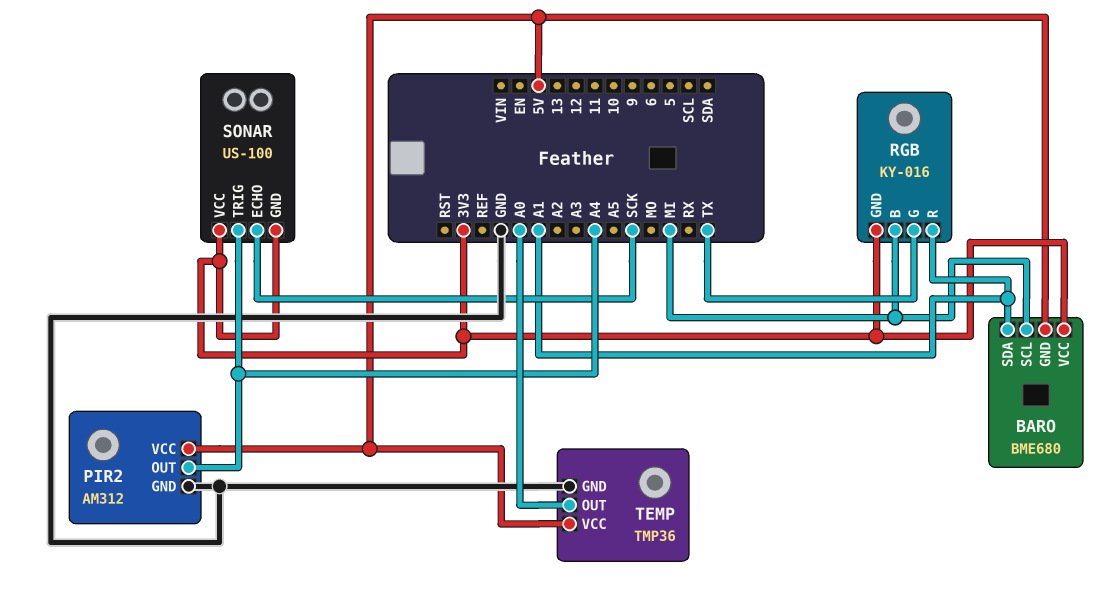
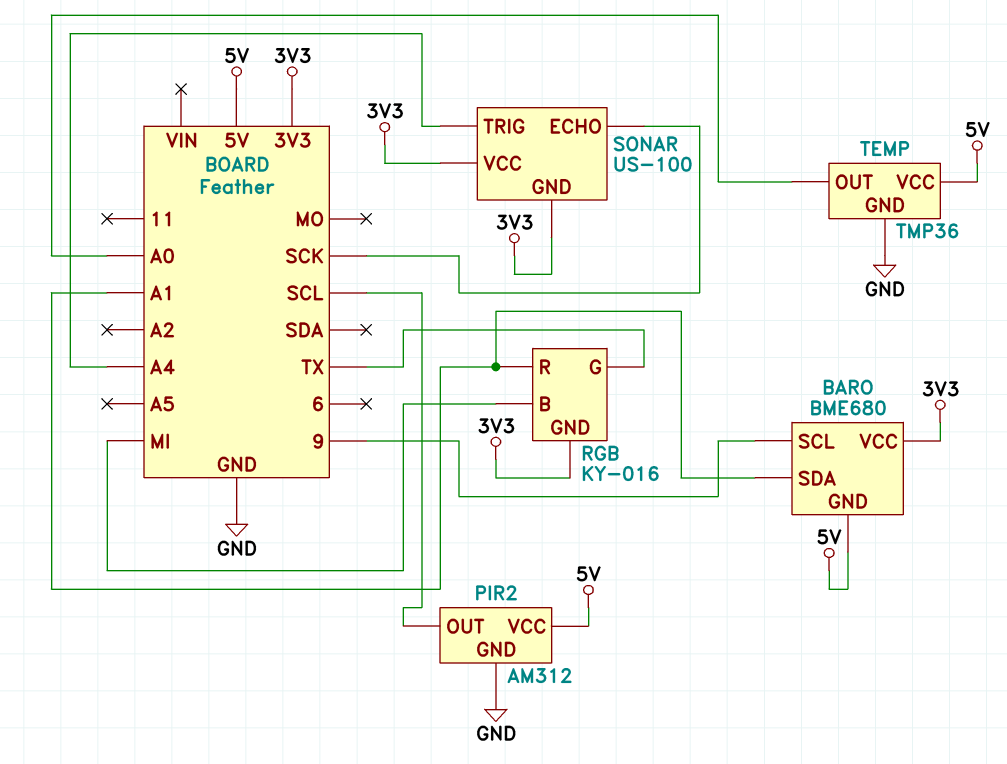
BARO pin SCL: MI -> 9
PIR2 pin OUT: A4 -> SCL

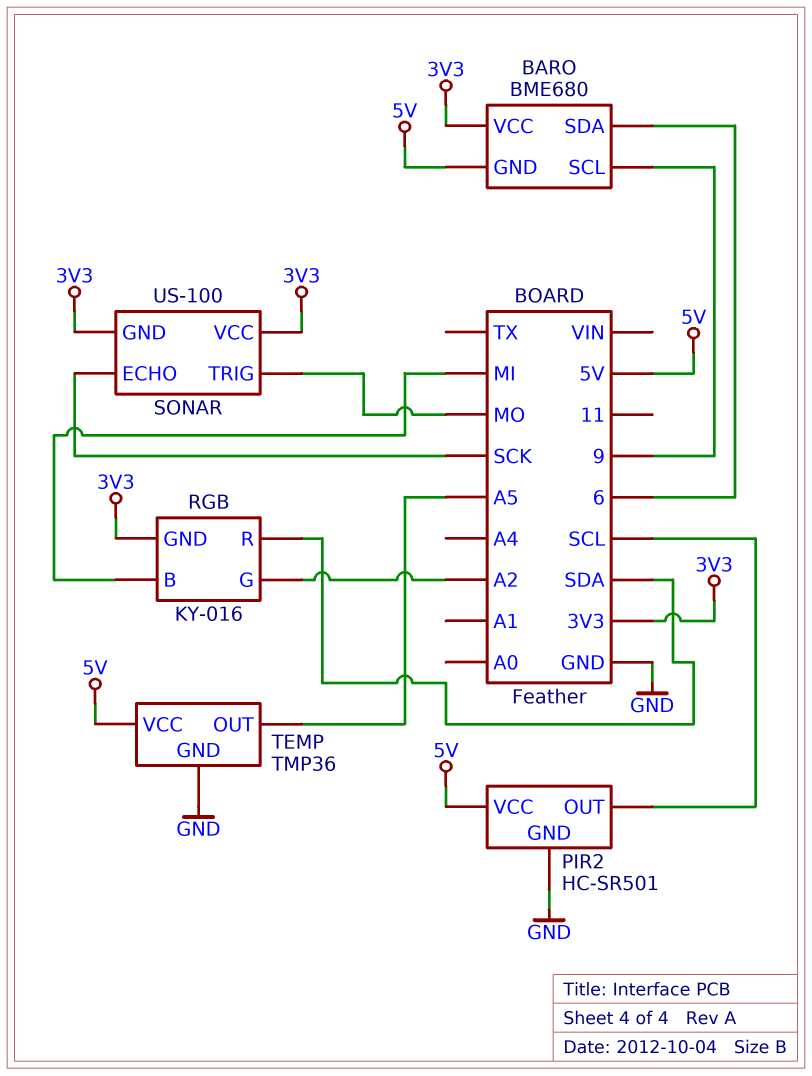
BARO pin SDA: A1 -> 6
PIR2: AM312 -> HC-SR501
RGB pin G: TX -> A2
RGB pin R: A1 -> SDA
SONAR pin TRIG: A4 -> MO
TEMP pin OUT: A0 -> A5

